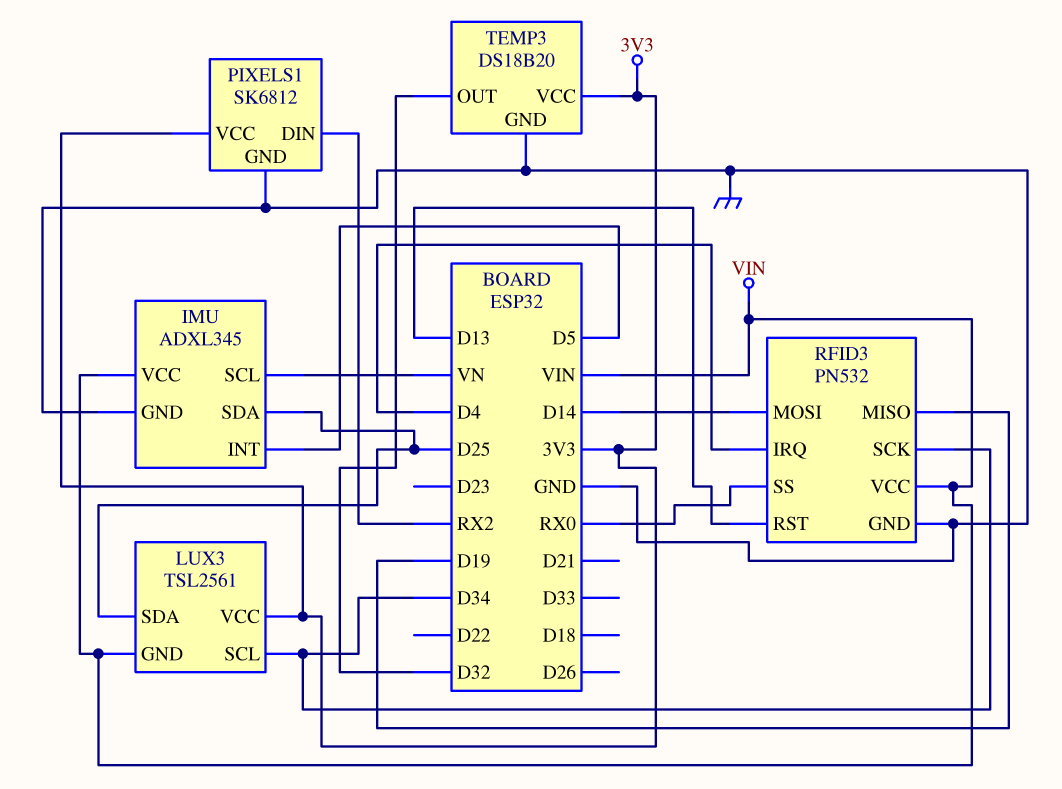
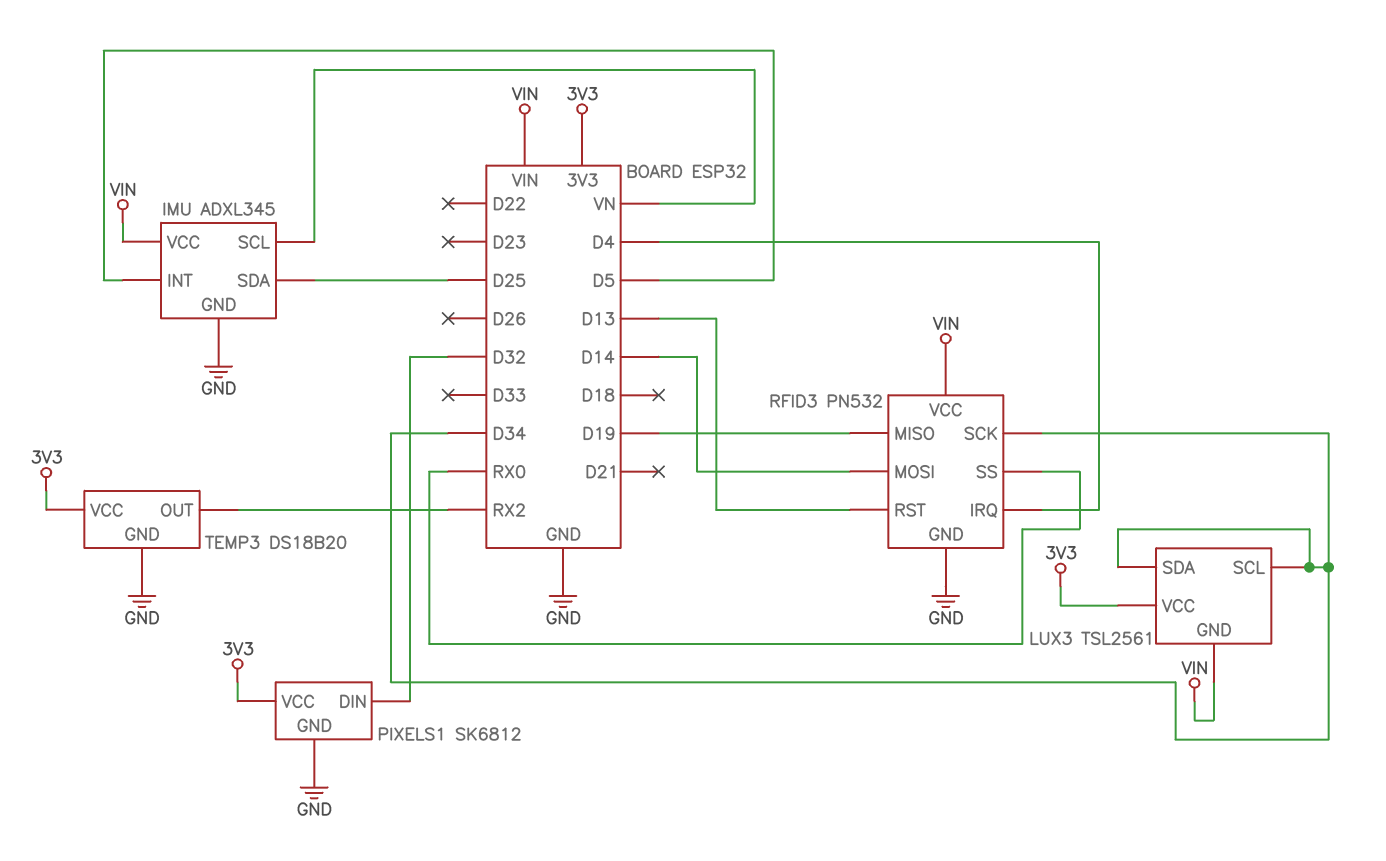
LUX3 pin SDA: D25 -> D34
PIXELS1 pin DIN: RX2 -> D32
TEMP3 pin OUT: D32 -> RX2

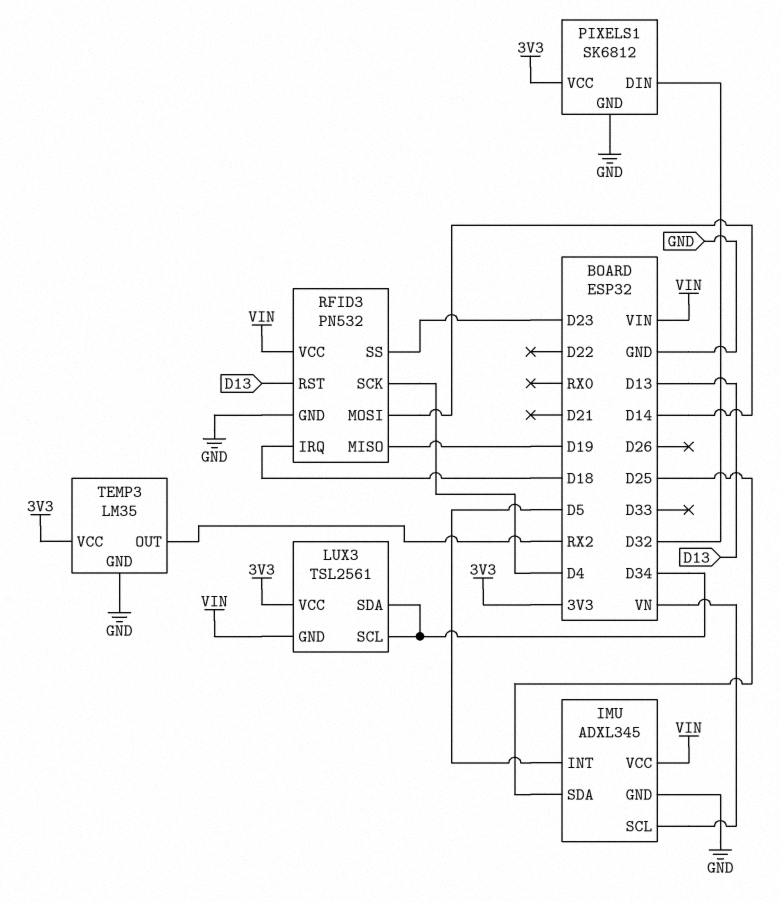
RFID3 pin IRQ: D4 -> D18
RFID3 pin SCK: D34 -> D4
RFID3 pin SS: RX0 -> D23
TEMP3: DS18B20 -> LM35

